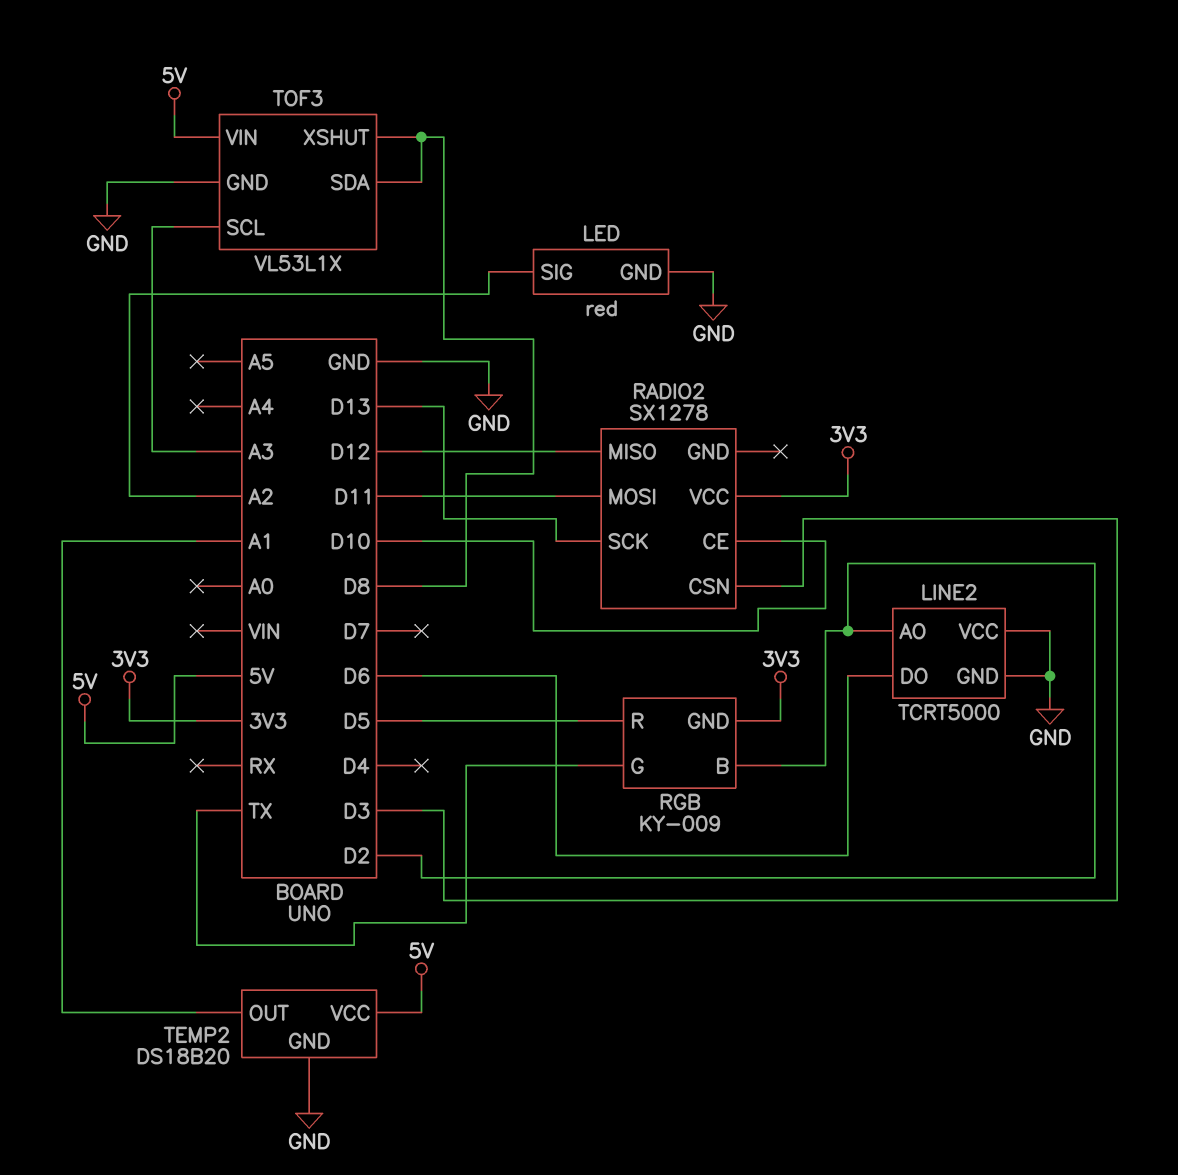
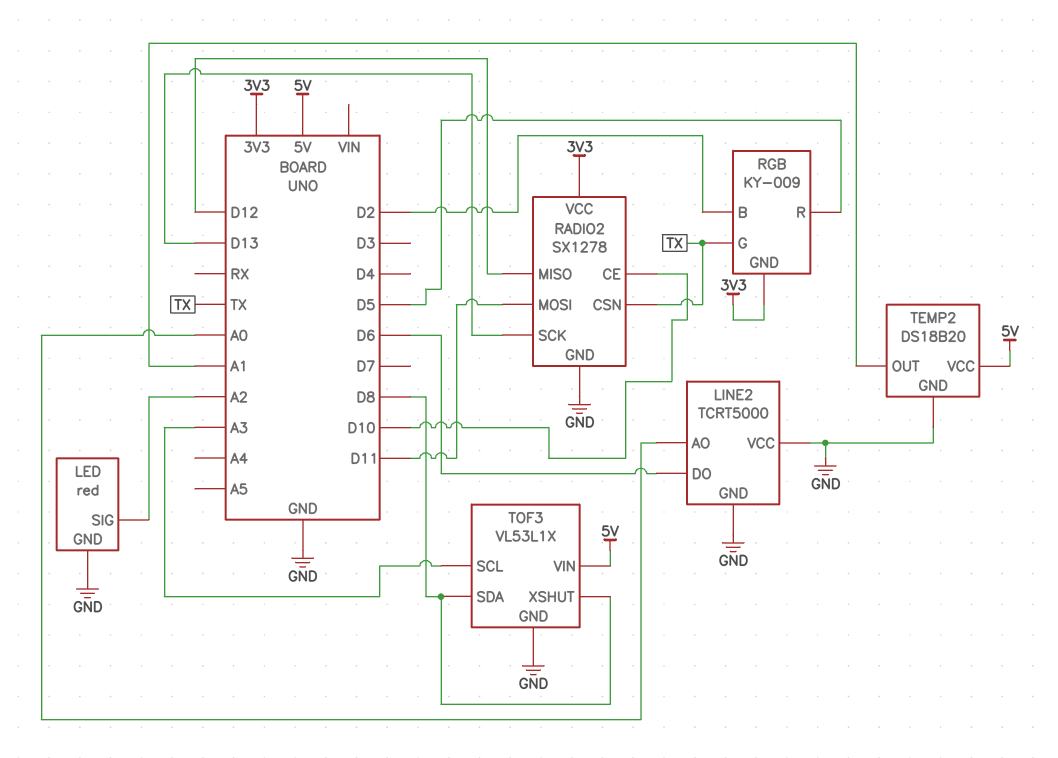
LINE2 pin AO: D2 -> A0
RADIO2 pin CSN: D3 -> TX
RADIO2 pin GND: none -> GND

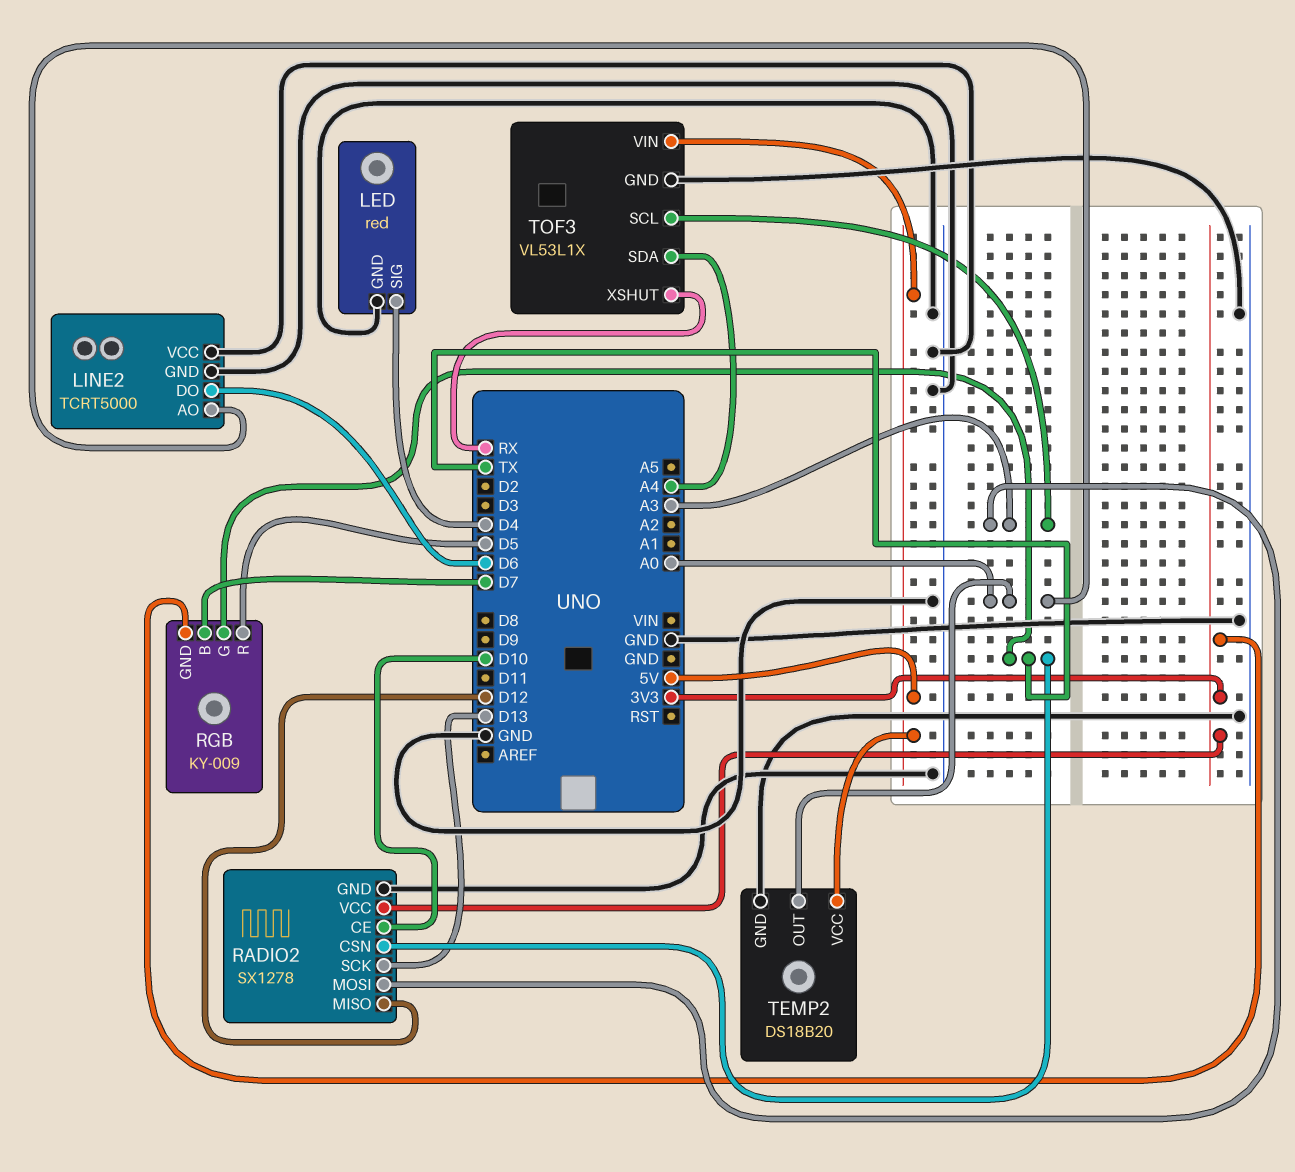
LED pin SIG: A2 -> D4
RADIO2 pin MOSI: D11 -> A3
RGB pin B: D2 -> D7
TEMP2 pin OUT: A1 -> A0
TOF3 pin SDA: D8 -> A4
TOF3 pin XSHUT: D8 -> RX

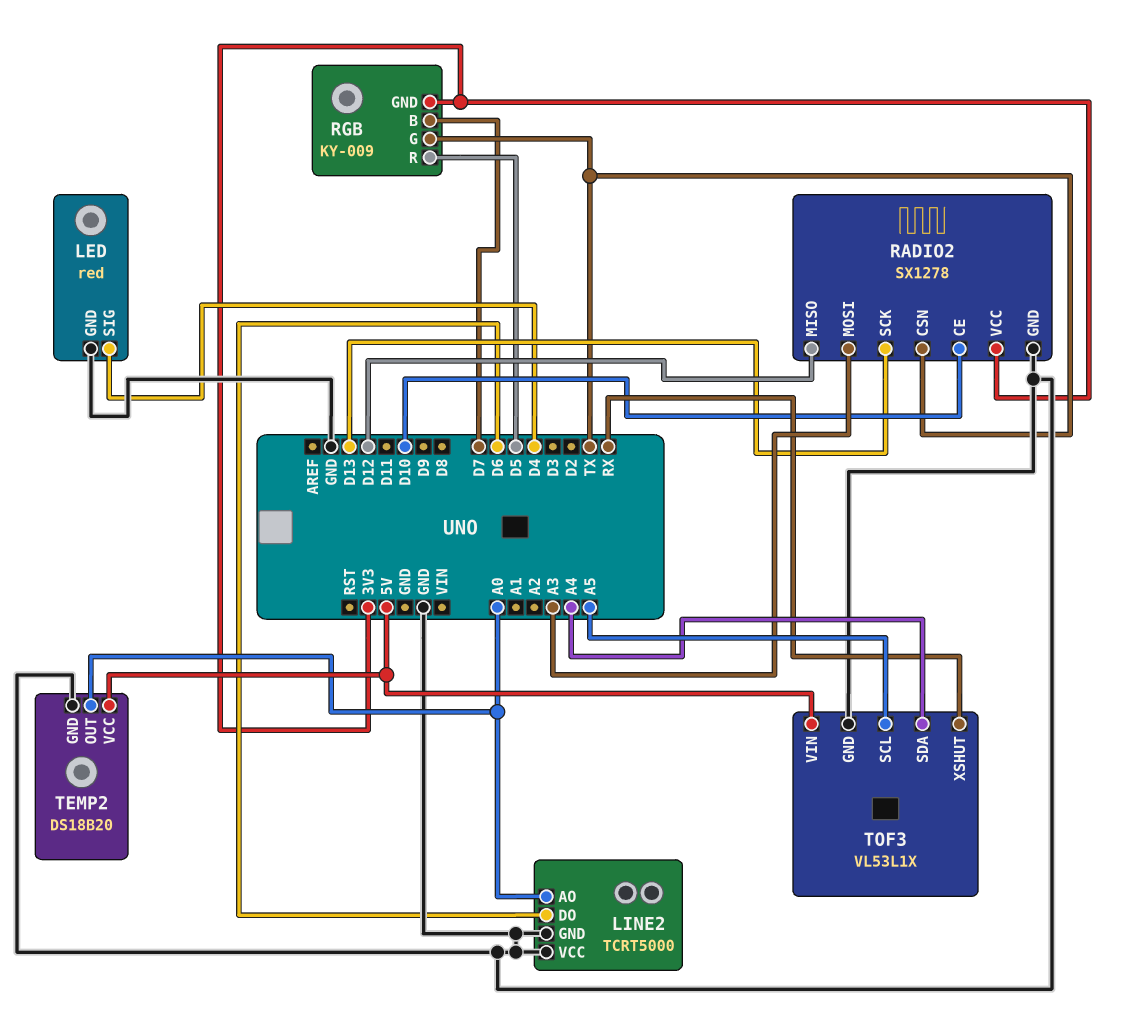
TOF3 pin SCL: A3 -> A5

